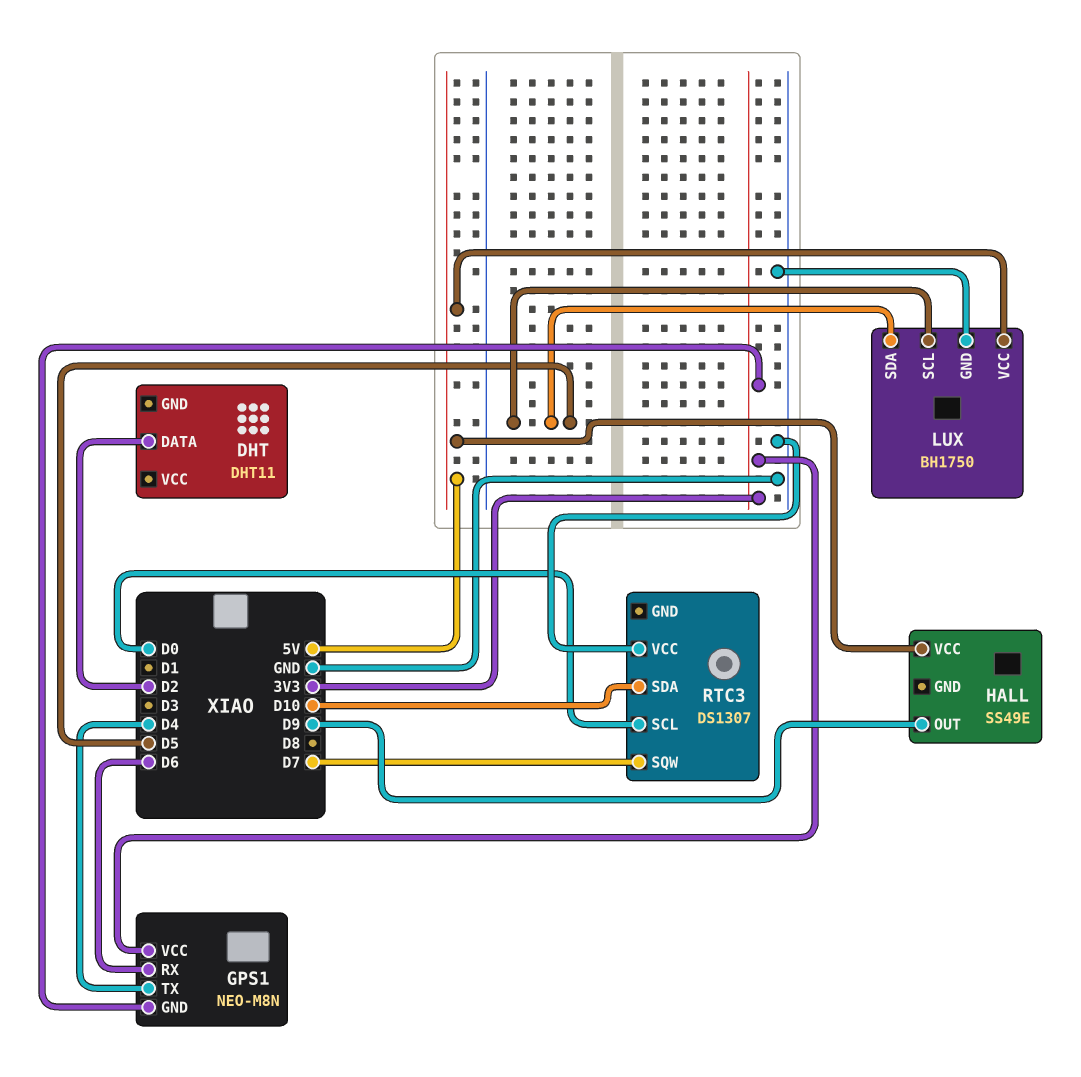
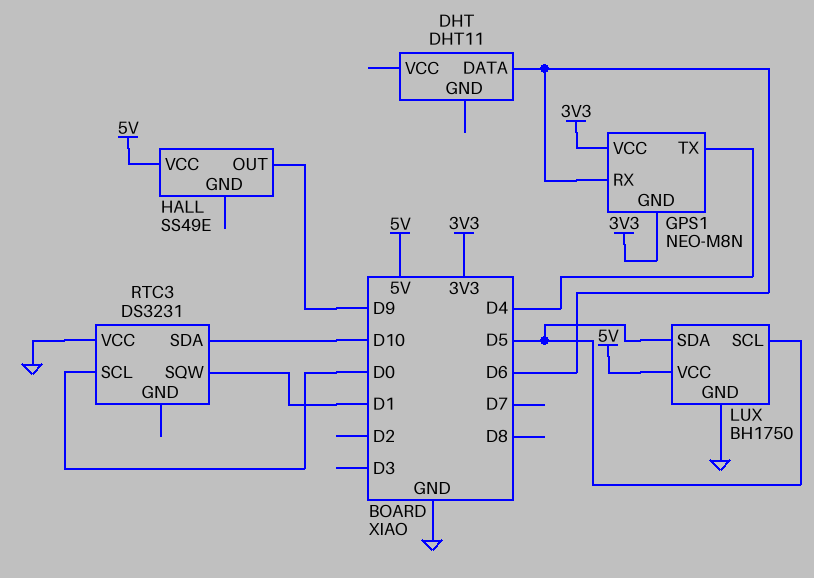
DHT pin DATA: D2 -> D6
RTC3: DS1307 -> DS3231
RTC3 pin SQW: D7 -> D1

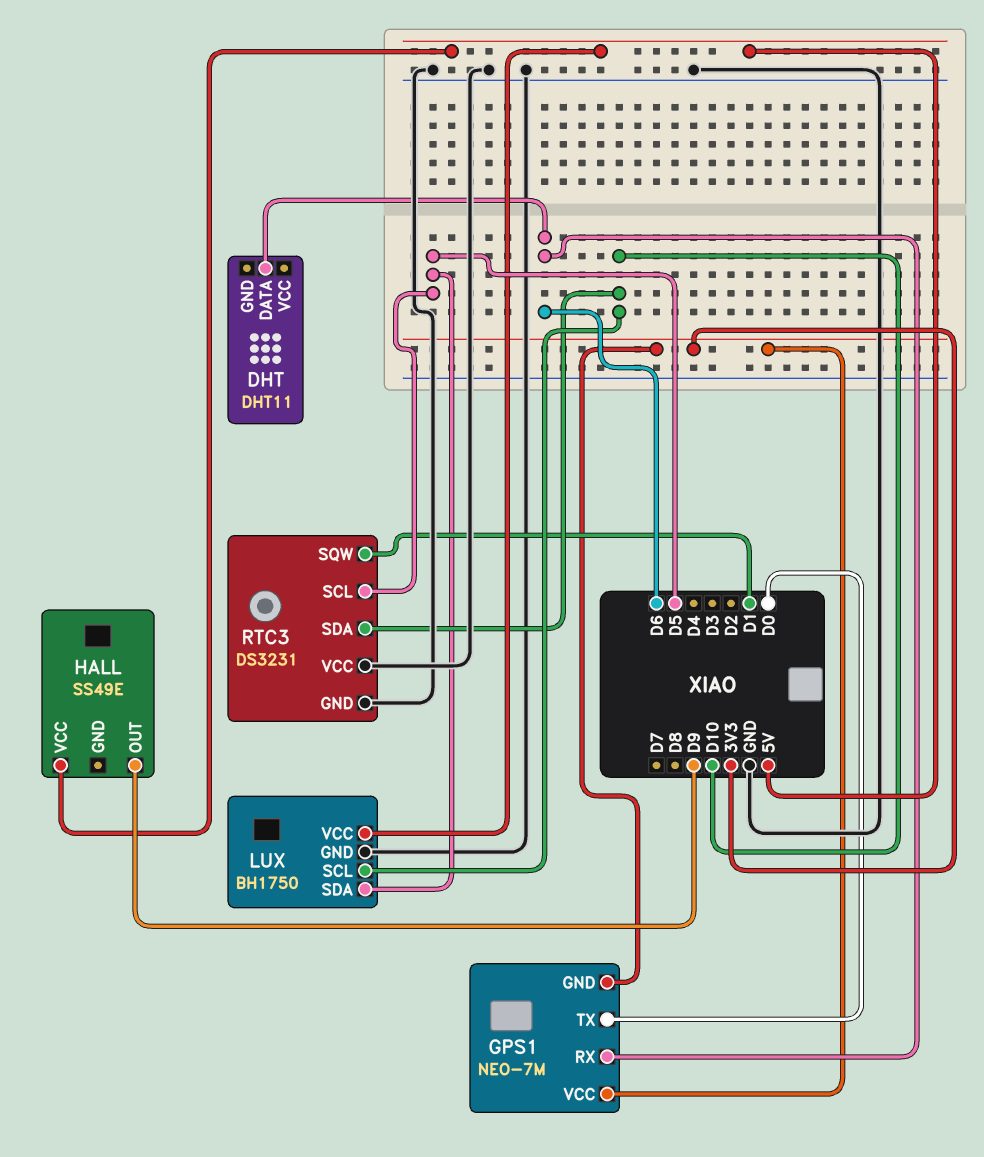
GPS1: NEO-M8N -> NEO-7M
GPS1 pin TX: D4 -> D0
LUX pin SCL: D5 -> D10
RTC3 pin GND: none -> GND
RTC3 pin SCL: D0 -> D5

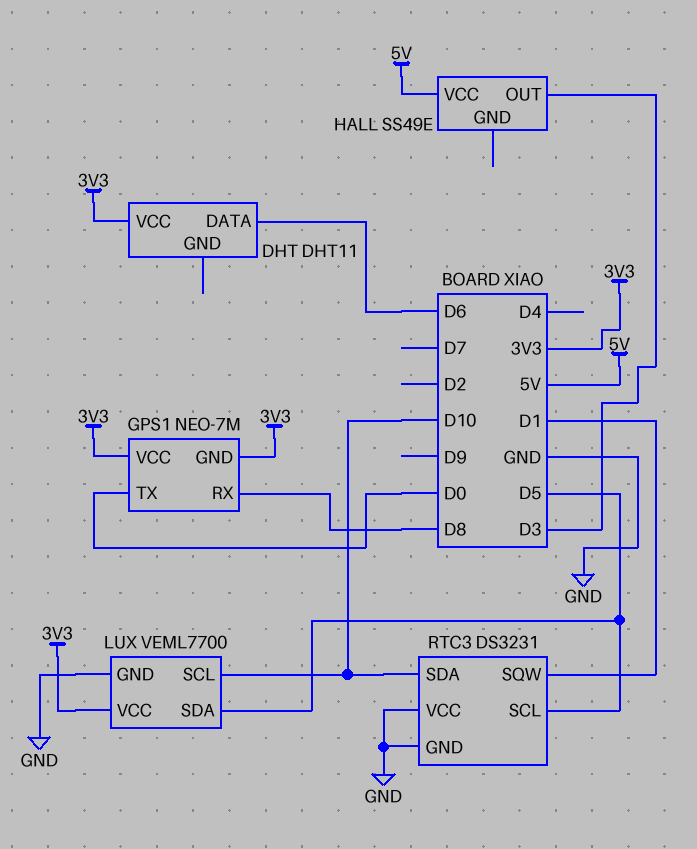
DHT pin VCC: none -> 3V3
GPS1 pin RX: D6 -> D8
HALL pin OUT: D9 -> D3
LUX: BH1750 -> VEML7700
LUX pin VCC: 5V -> 3V3

